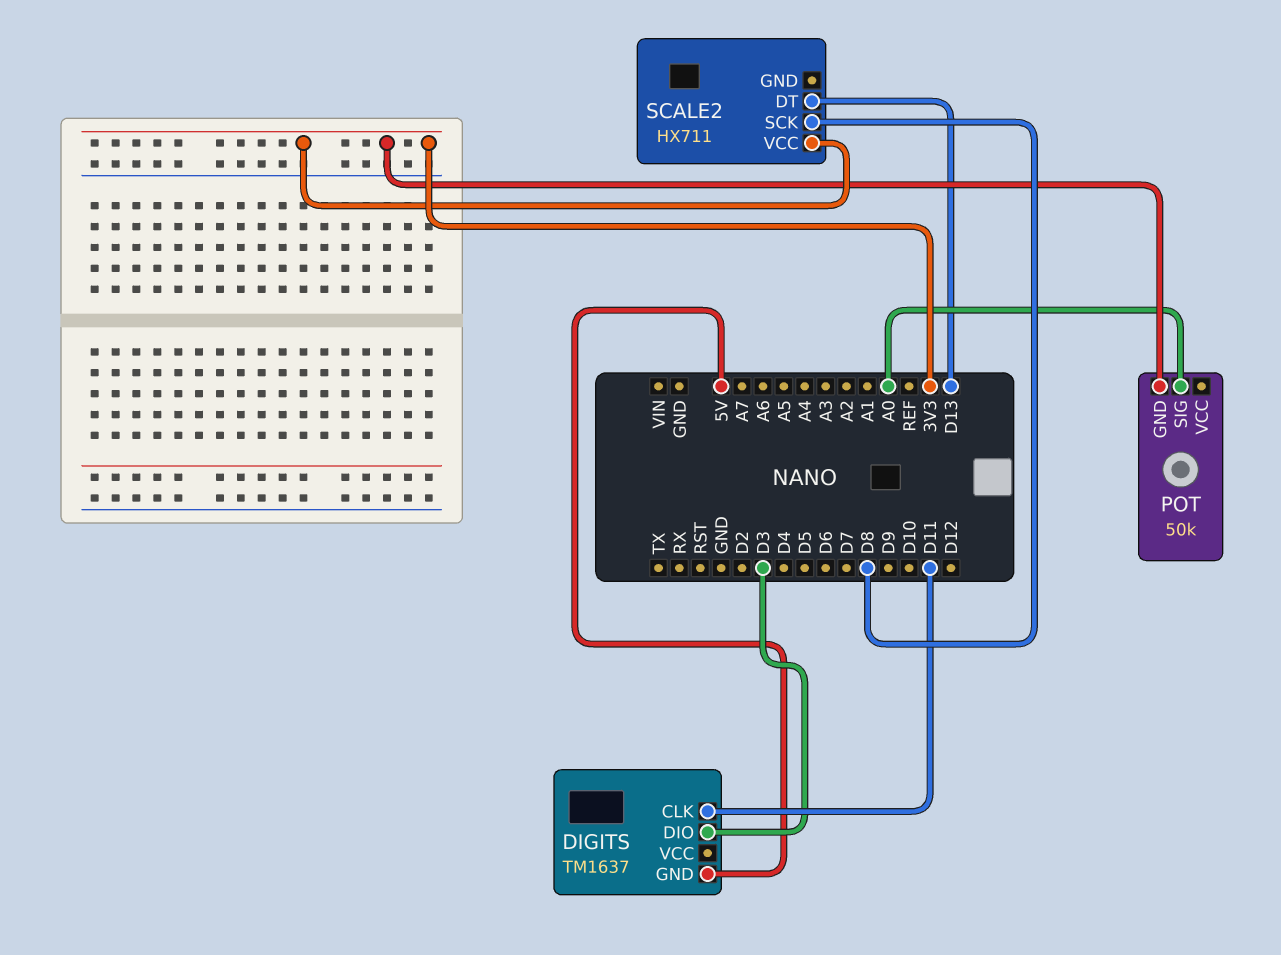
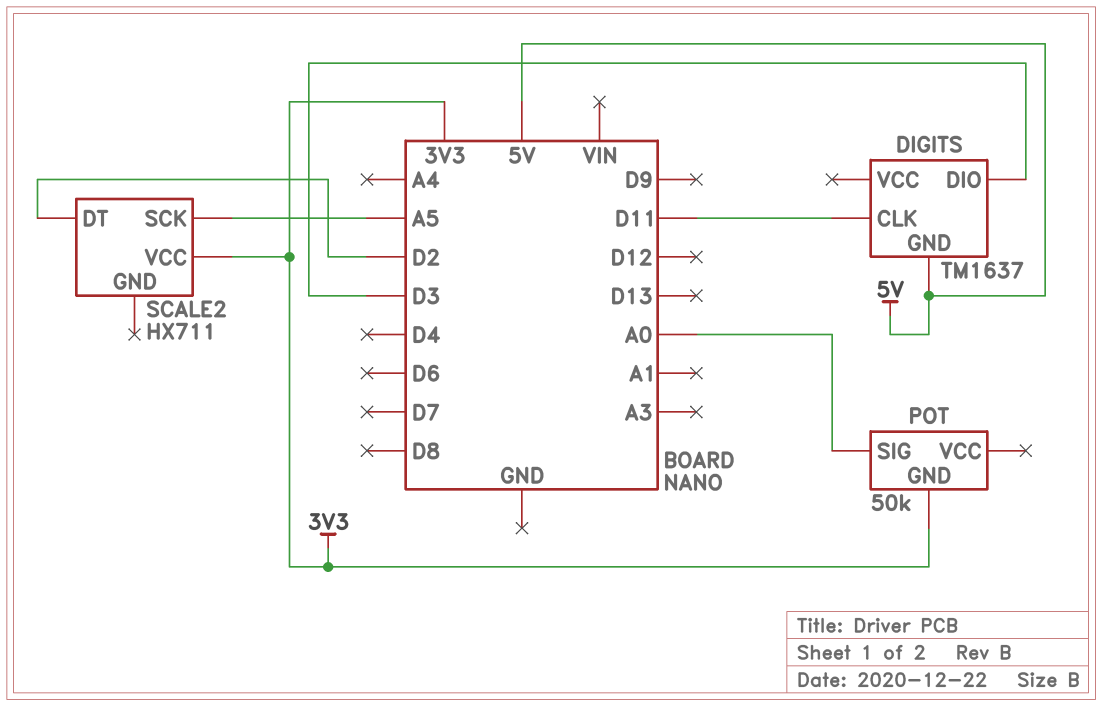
SCALE2 pin DT: D13 -> D2
SCALE2 pin SCK: D8 -> A5

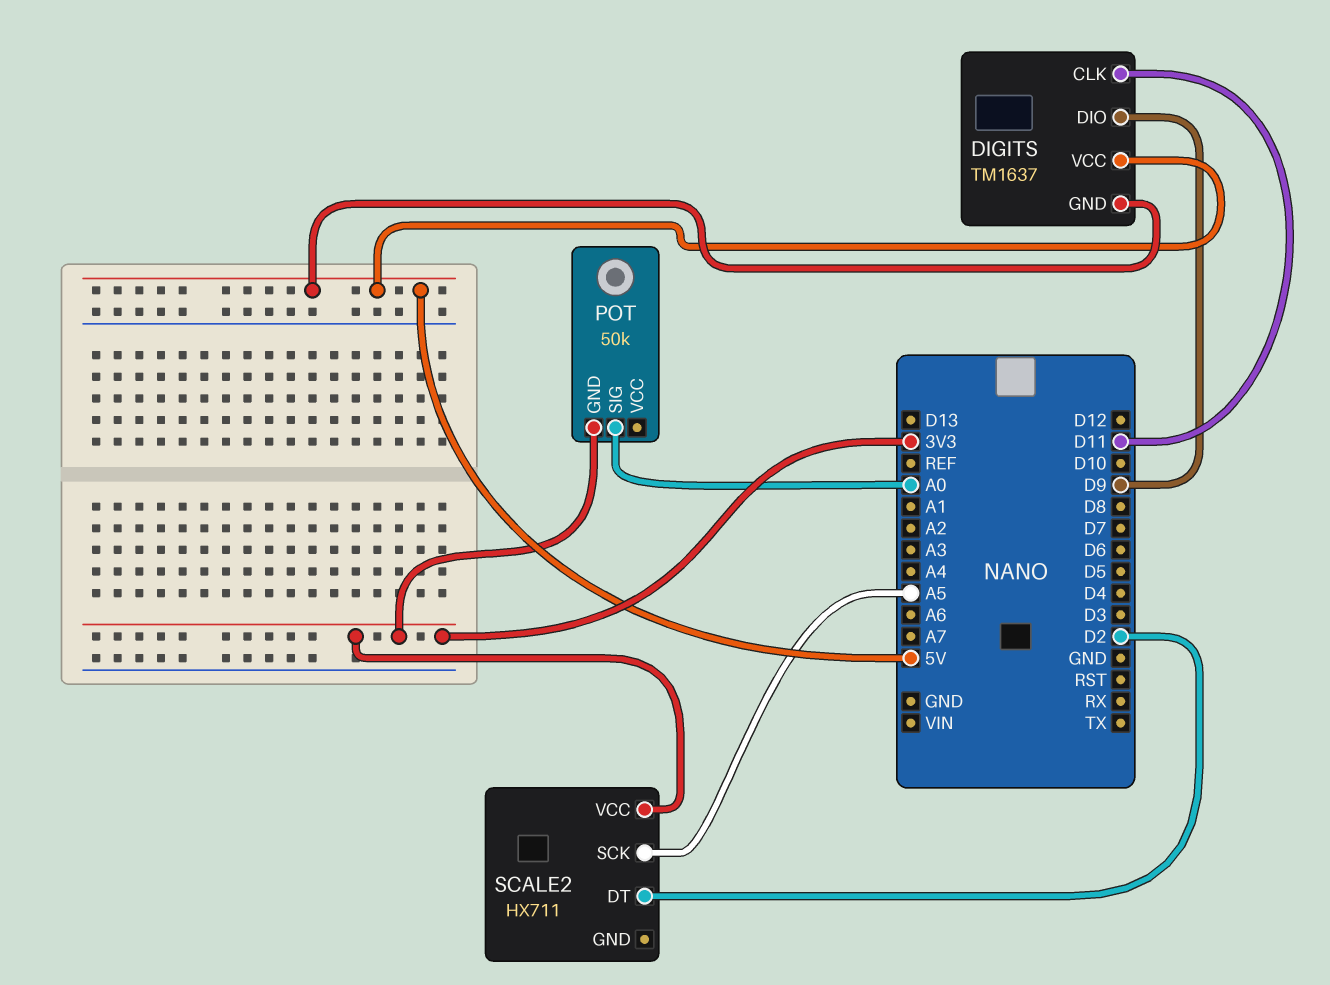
DIGITS pin DIO: D3 -> D9
DIGITS pin VCC: none -> 5V

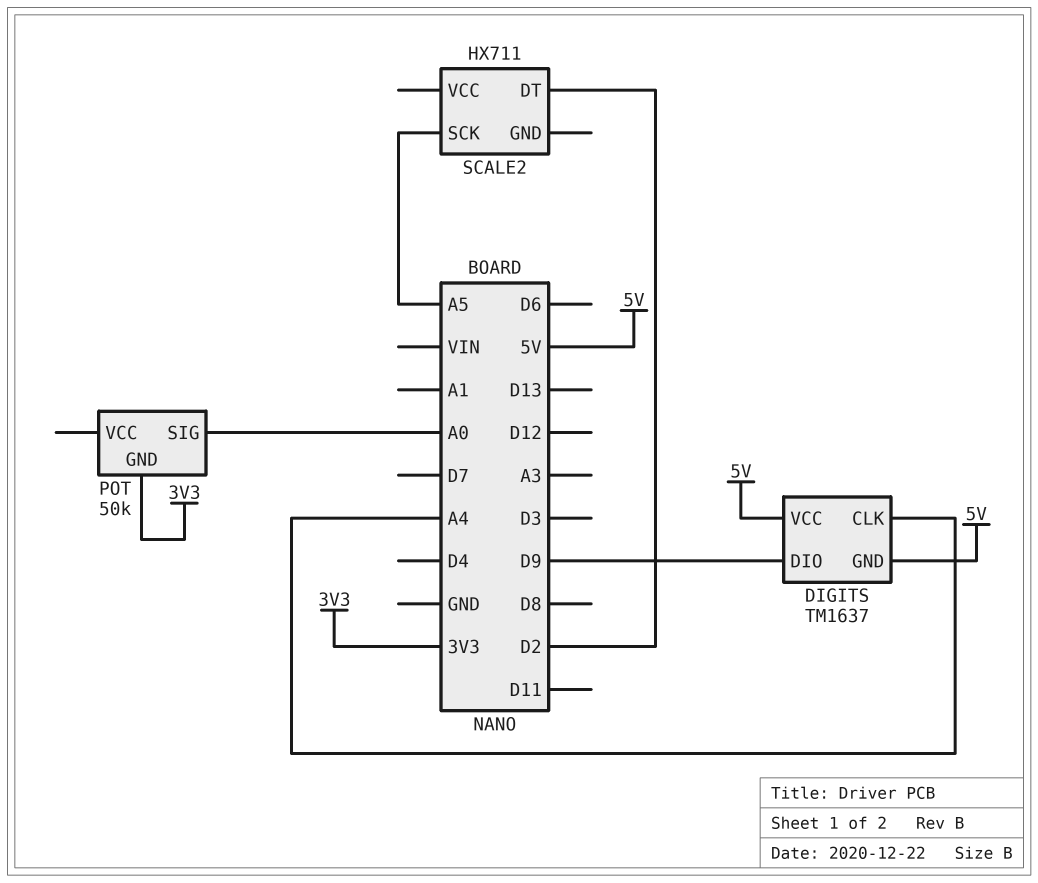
DIGITS pin CLK: D11 -> A4
SCALE2 pin VCC: 3V3 -> none

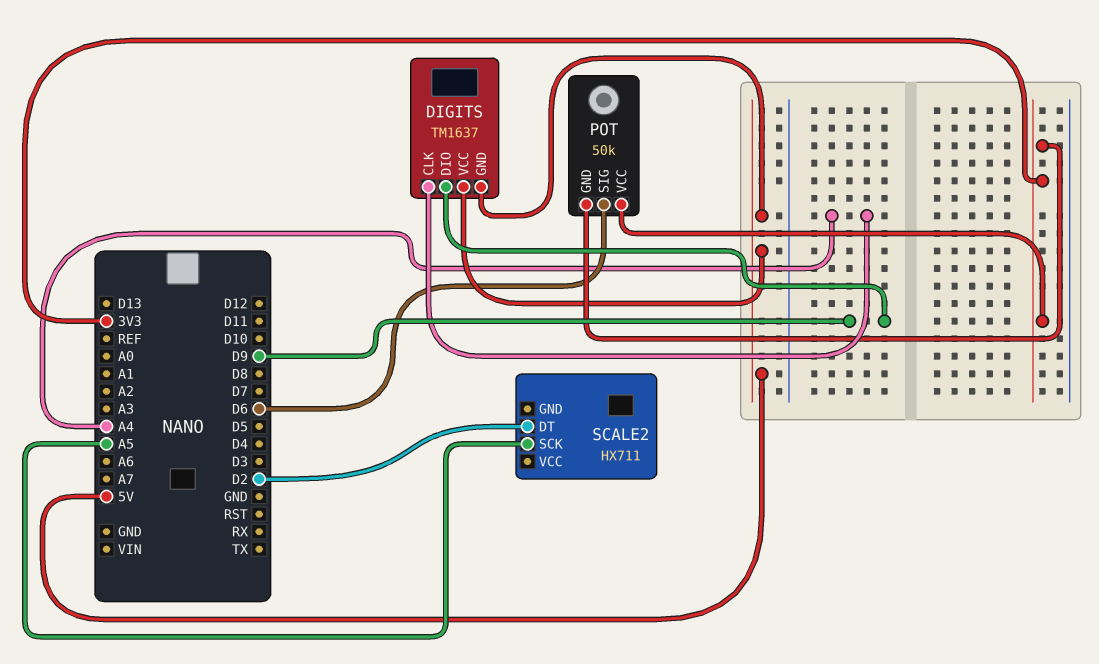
POT pin SIG: A0 -> D6
POT pin VCC: none -> 3V3

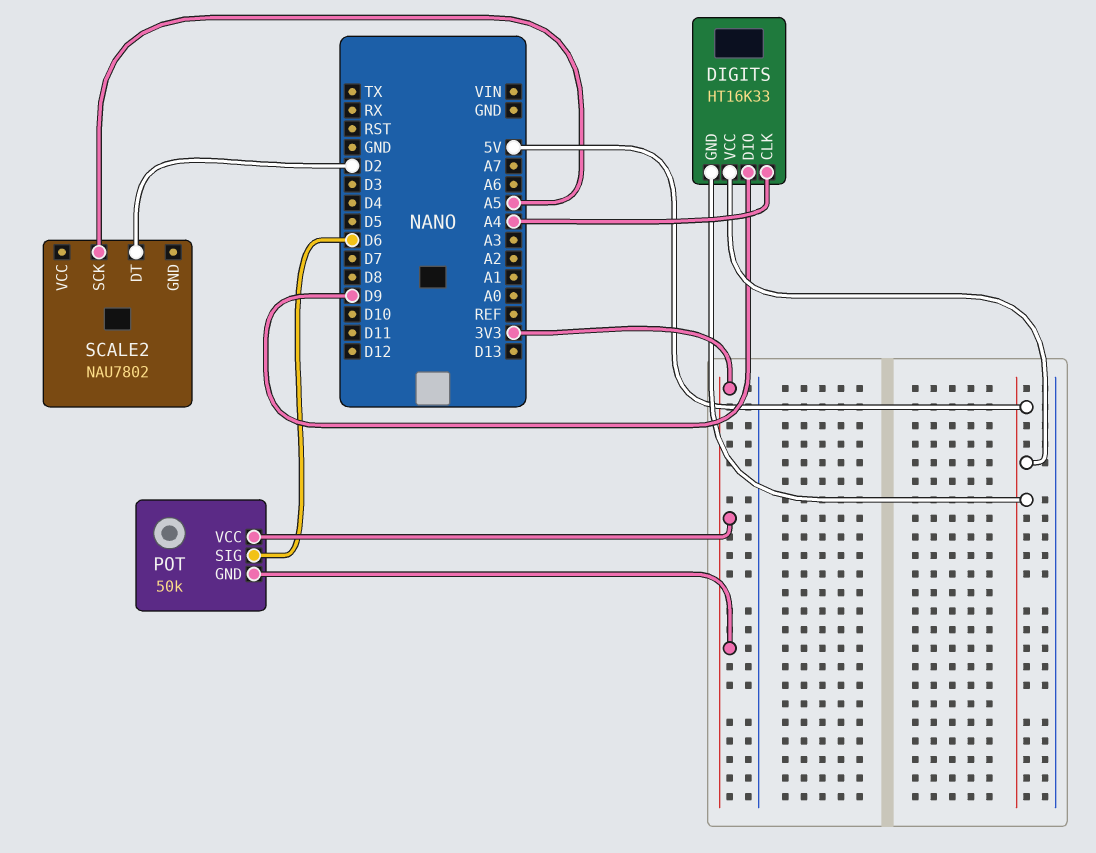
DIGITS: TM1637 -> HT16K33
SCALE2: HX711 -> NAU7802

